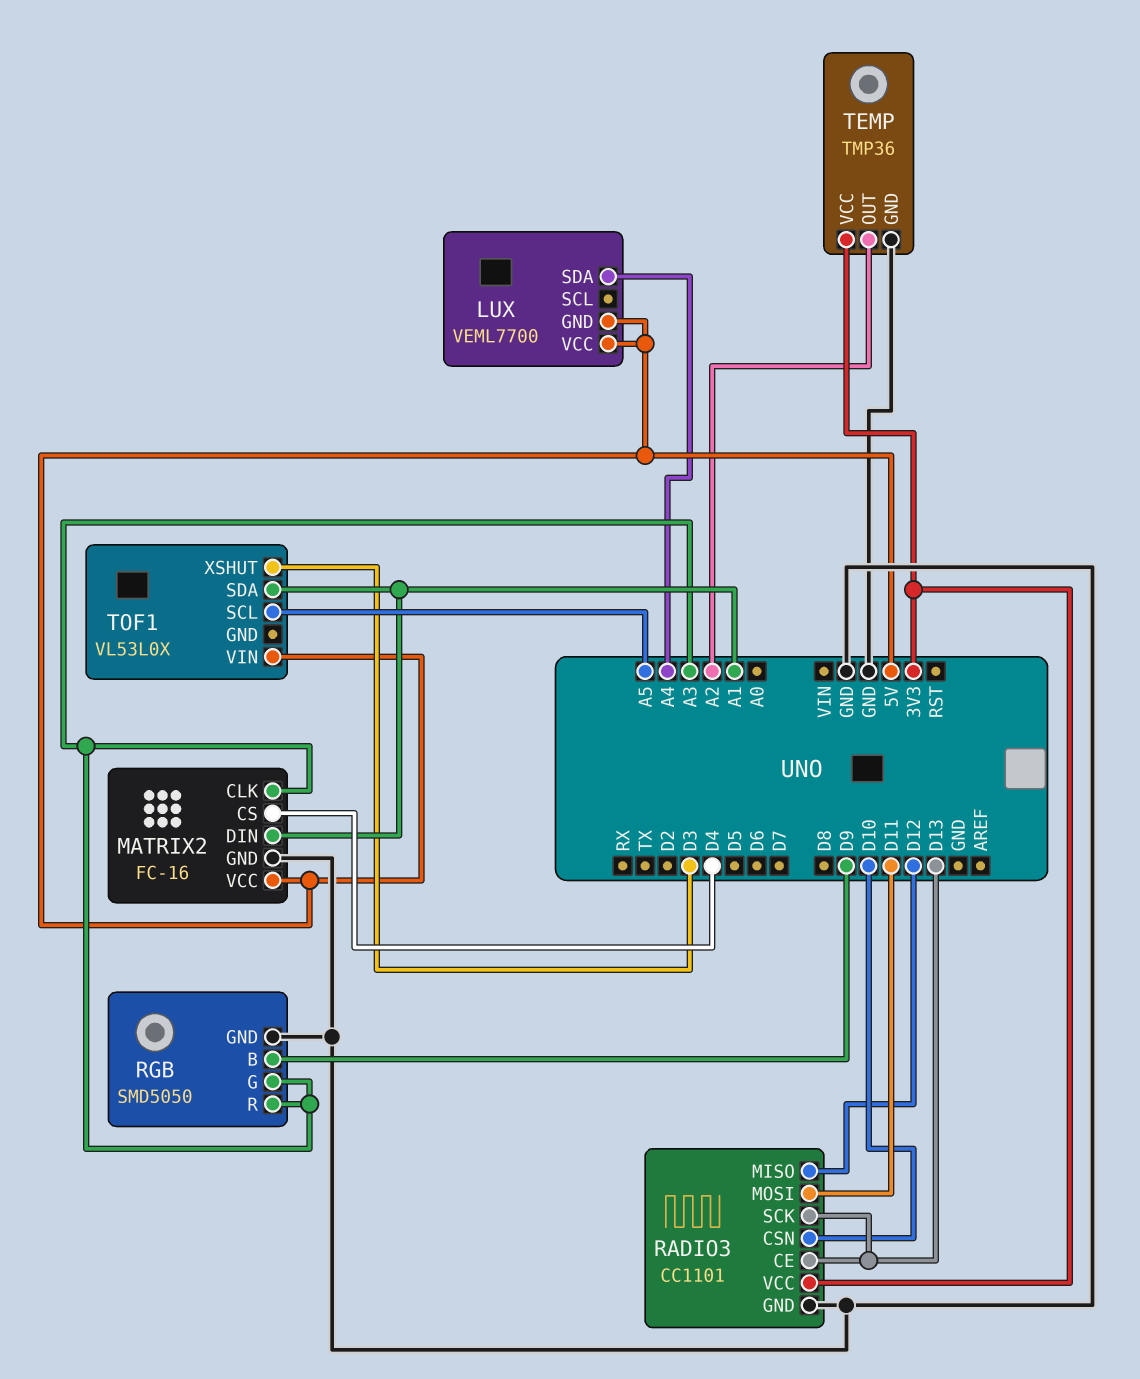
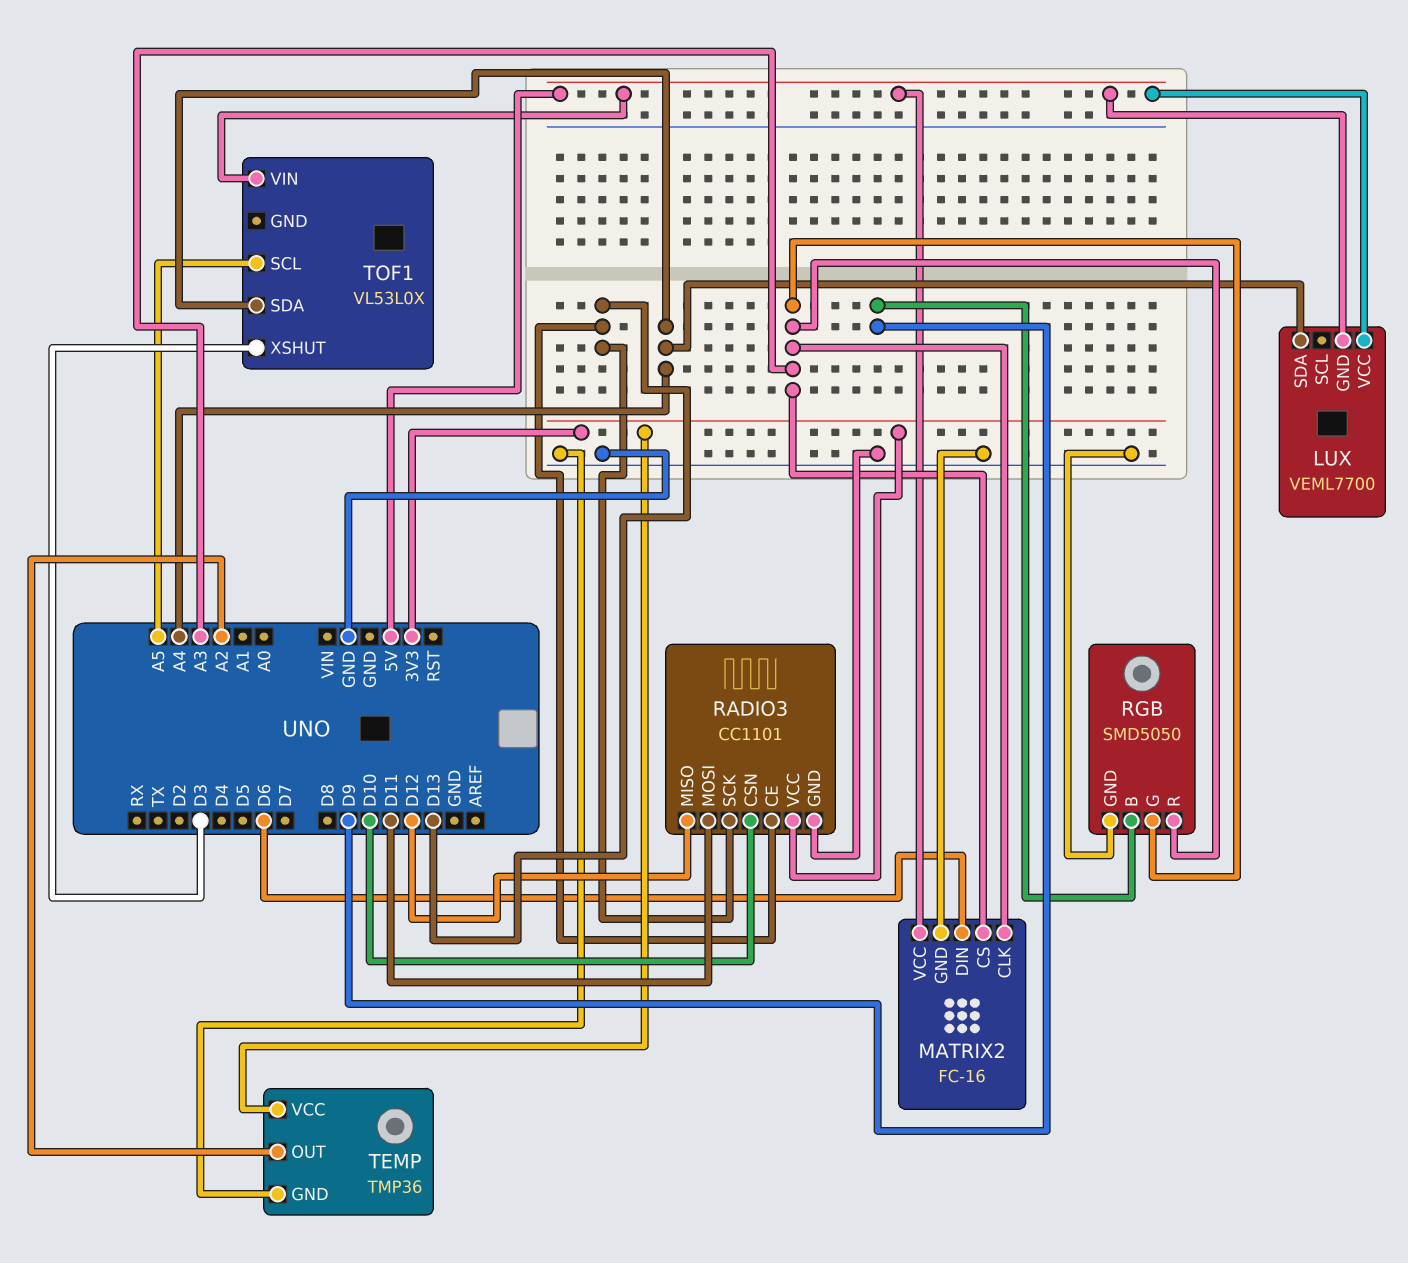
MATRIX2 pin CS: D4 -> A3
MATRIX2 pin DIN: A1 -> D6
TOF1 pin SDA: A1 -> A4

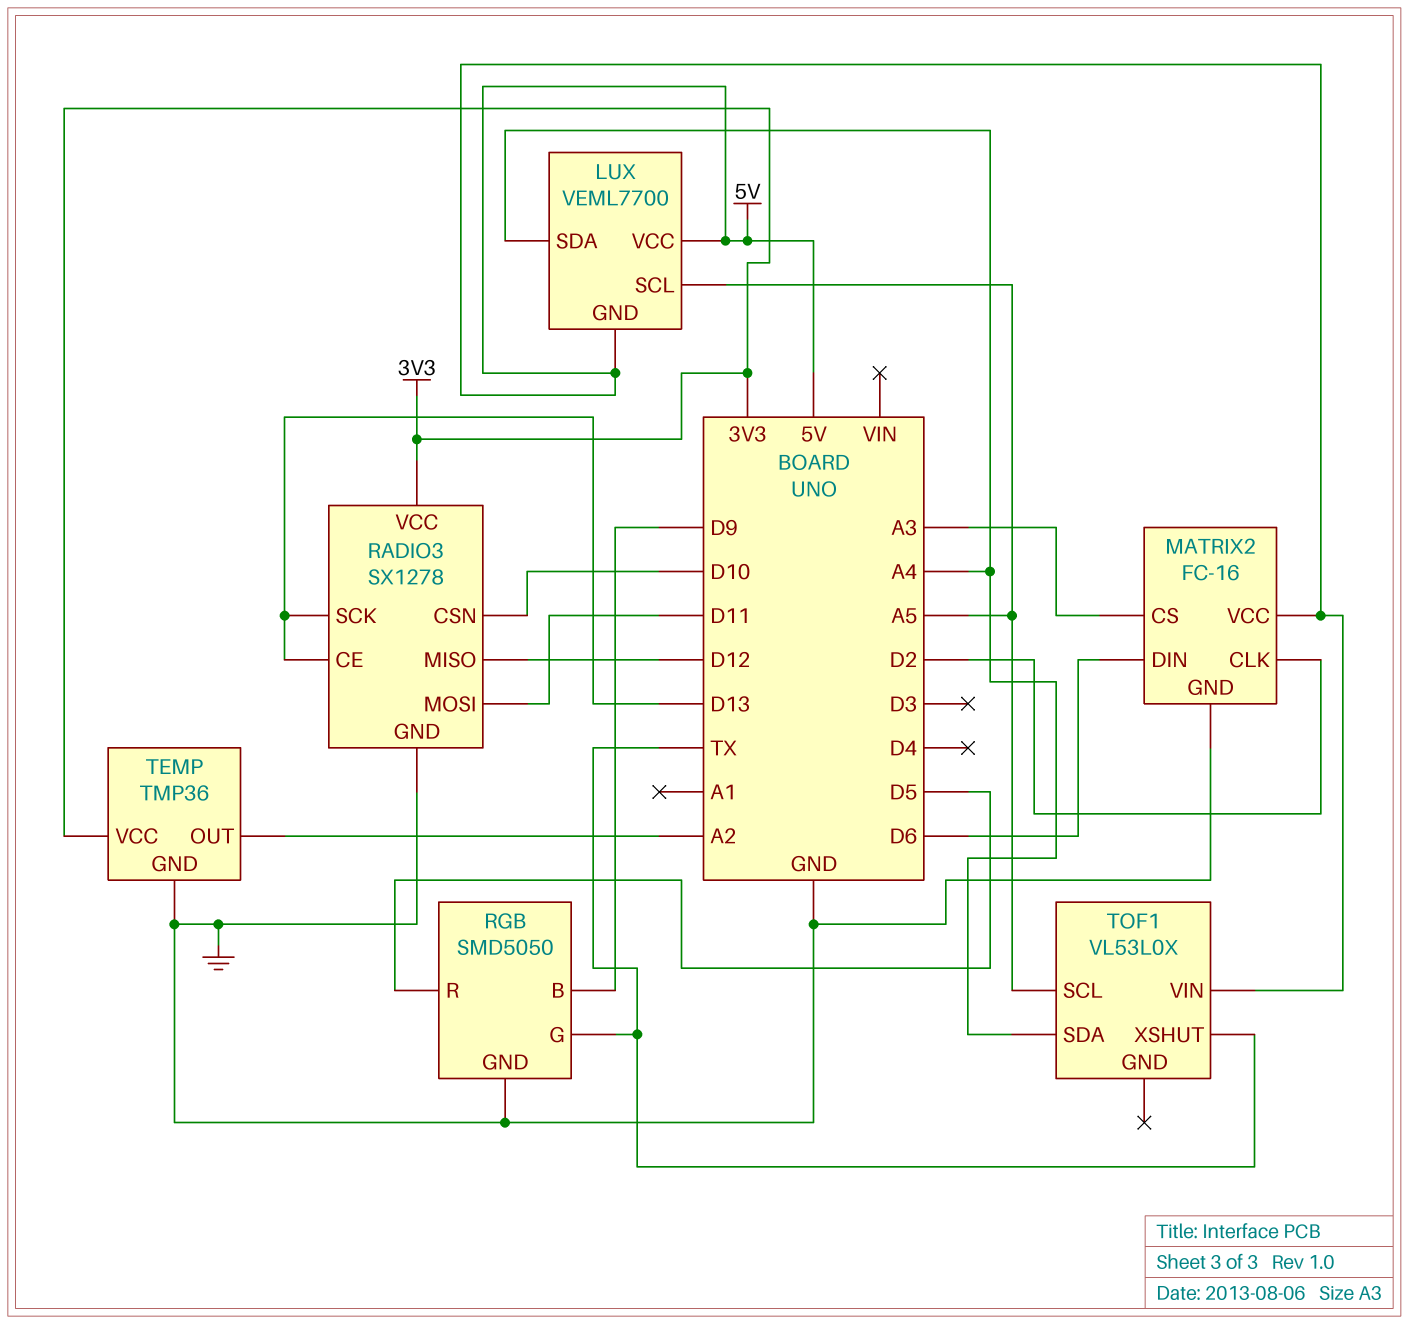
LUX pin SCL: none -> A5
MATRIX2 pin CLK: A3 -> D2
RADIO3: CC1101 -> SX1278
RGB pin G: A3 -> TX
RGB pin R: A3 -> D5
TOF1 pin XSHUT: D3 -> TX

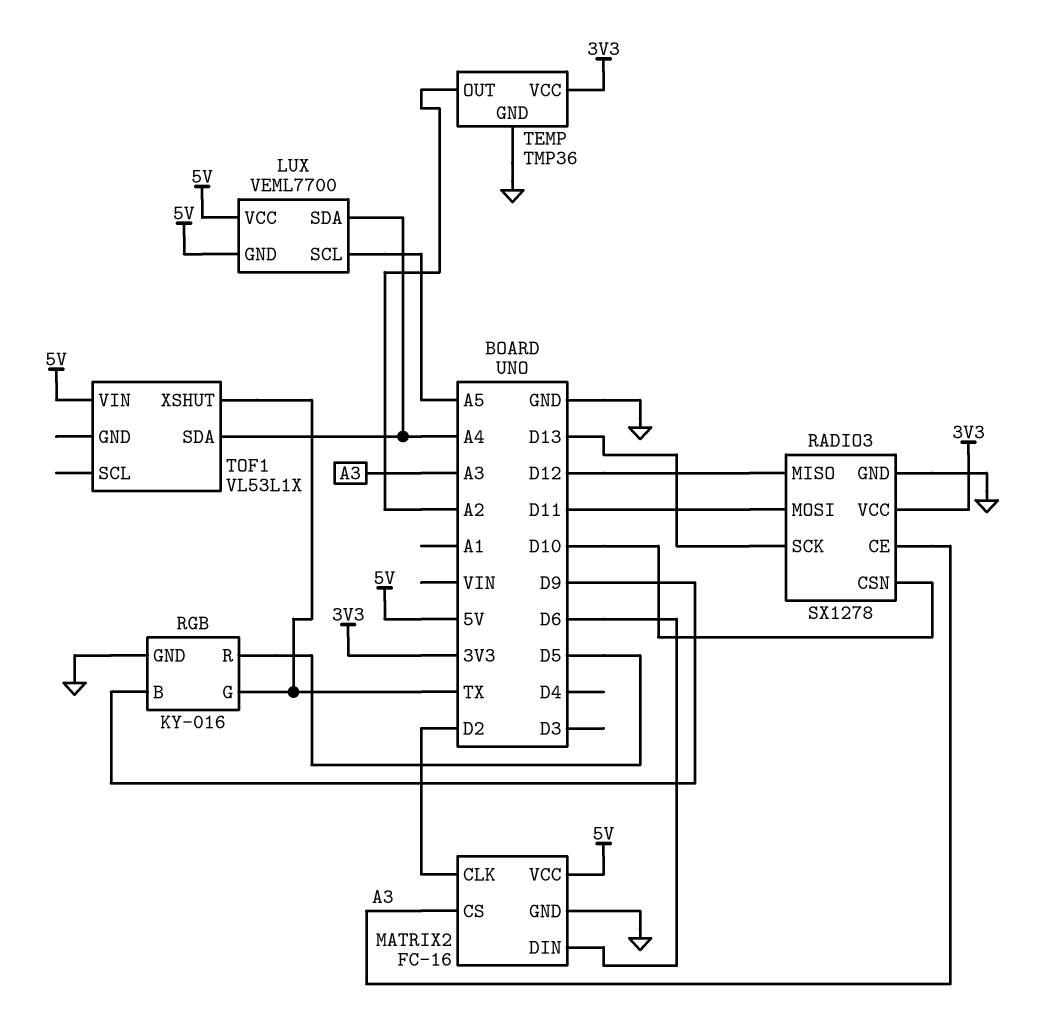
RADIO3 pin CE: D13 -> A3
RGB: SMD5050 -> KY-016
TOF1: VL53L0X -> VL53L1X
TOF1 pin SCL: A5 -> none

